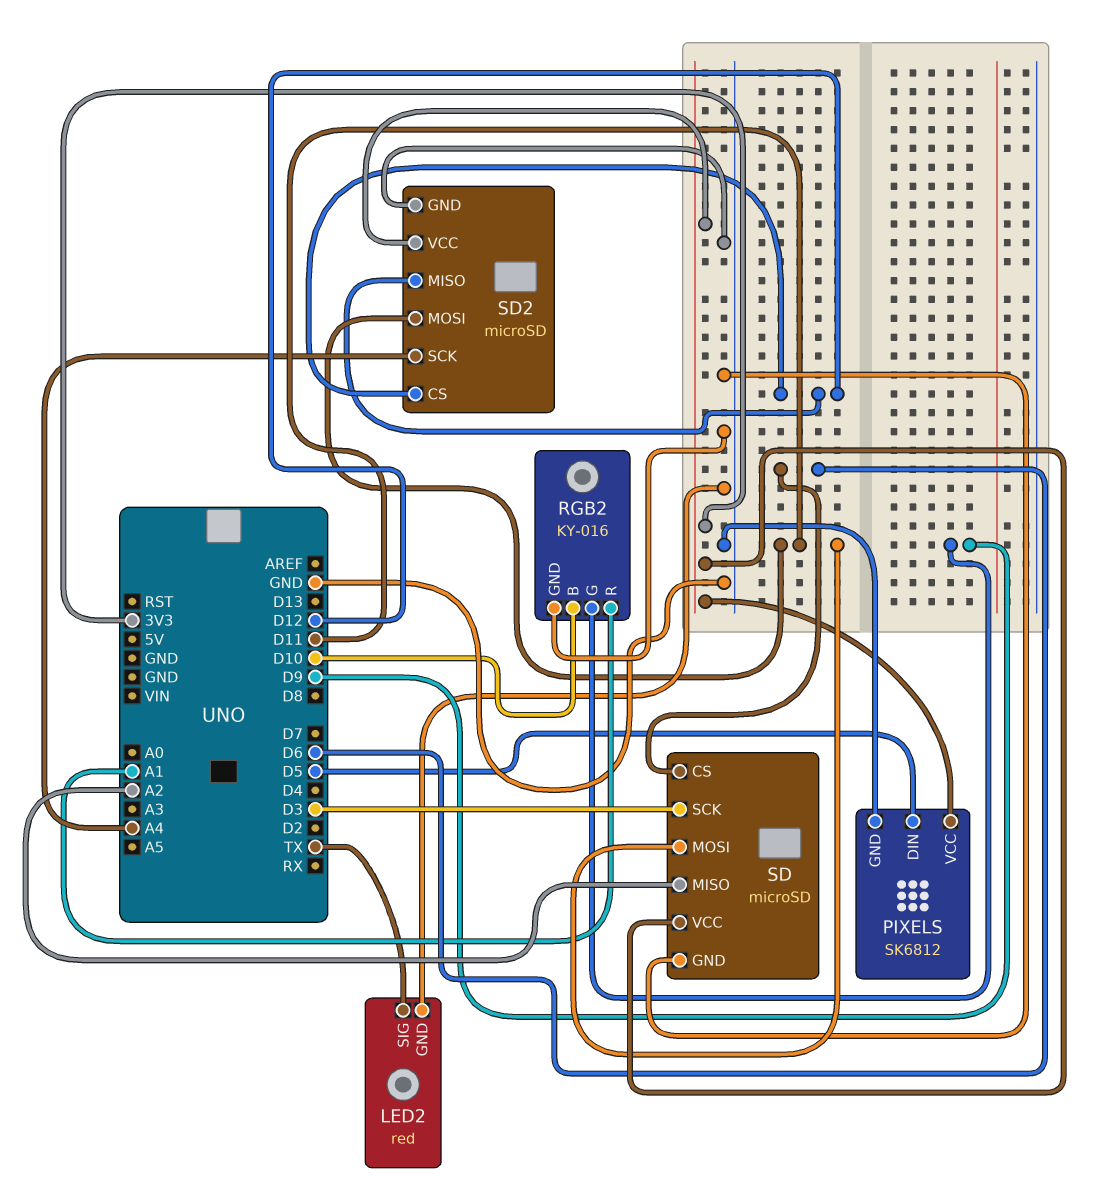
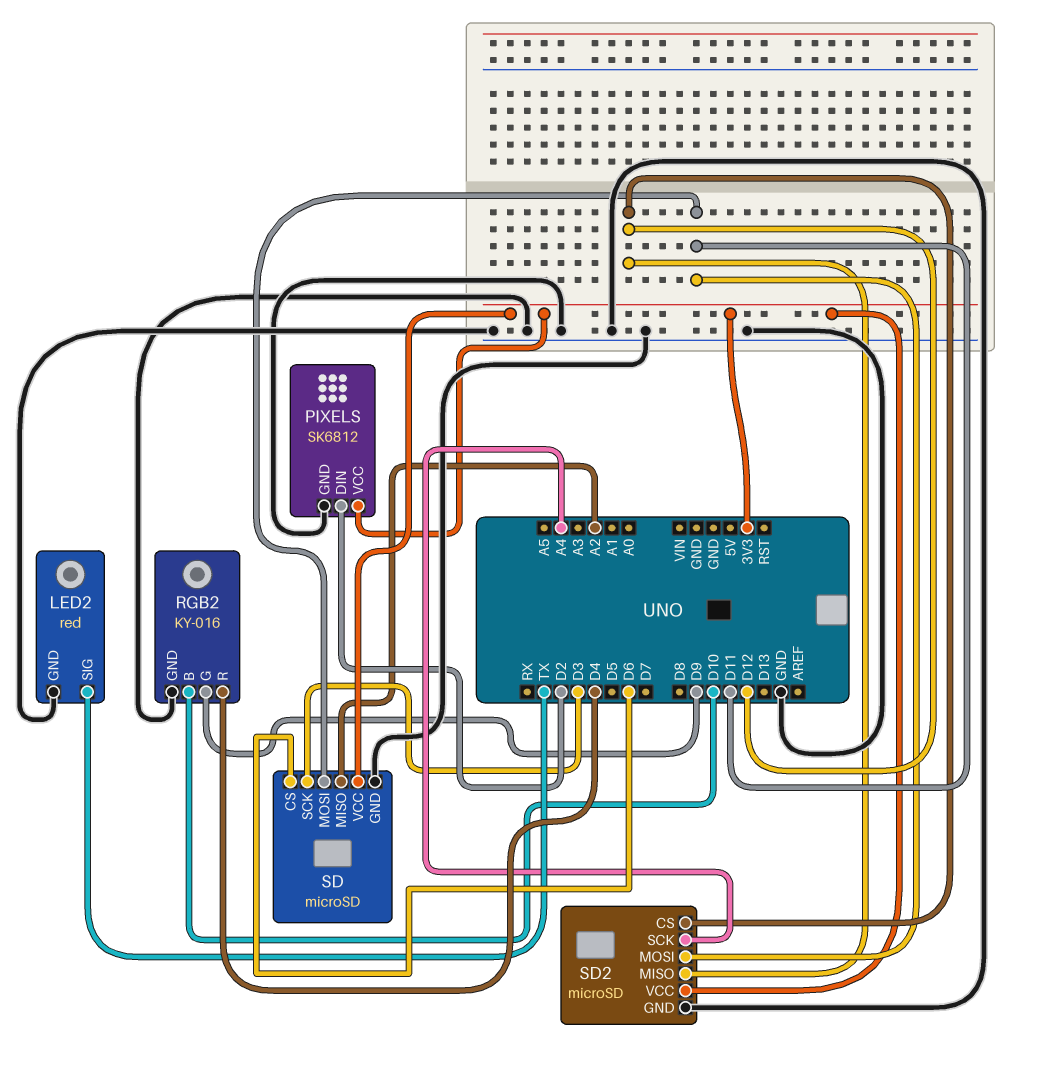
PIXELS pin DIN: D5 -> D2
RGB2 pin R: A1 -> D4

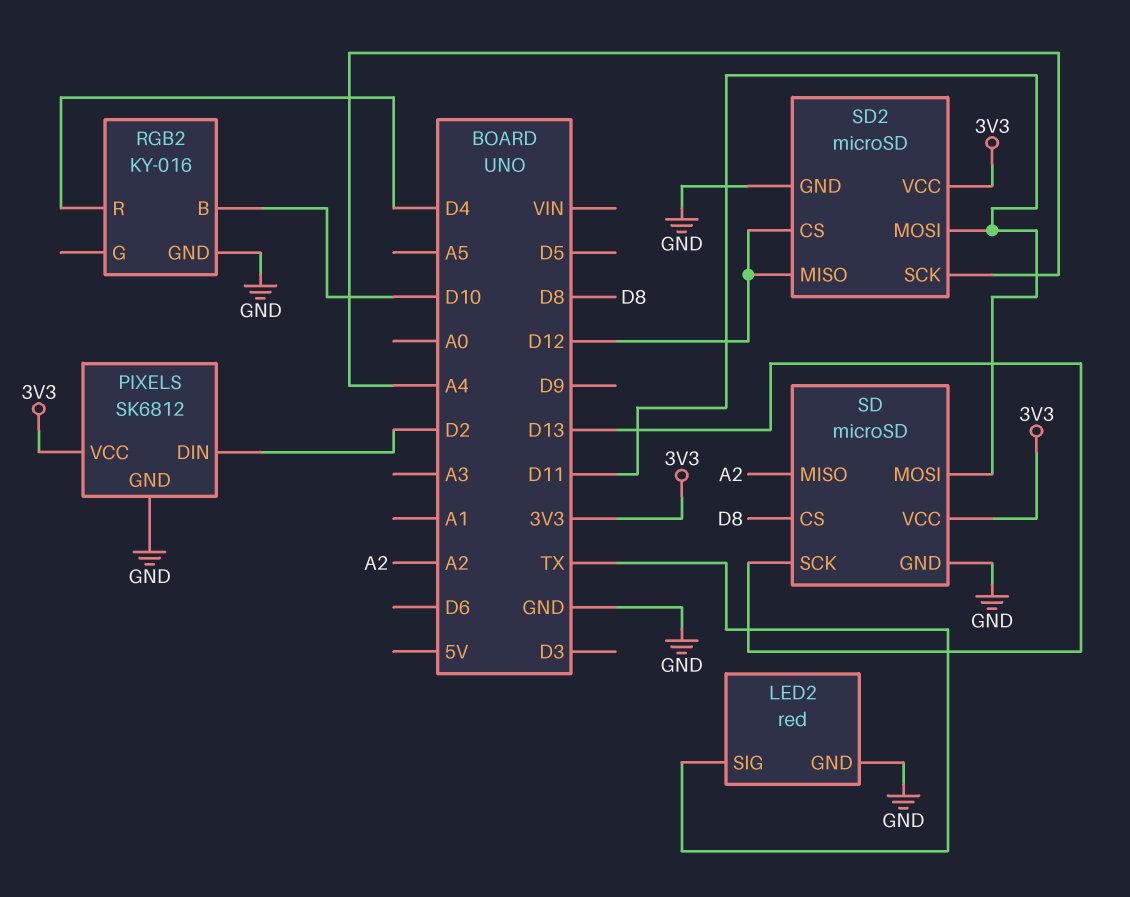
RGB2 pin G: D9 -> none
SD pin CS: D6 -> D8
SD pin SCK: D3 -> D13

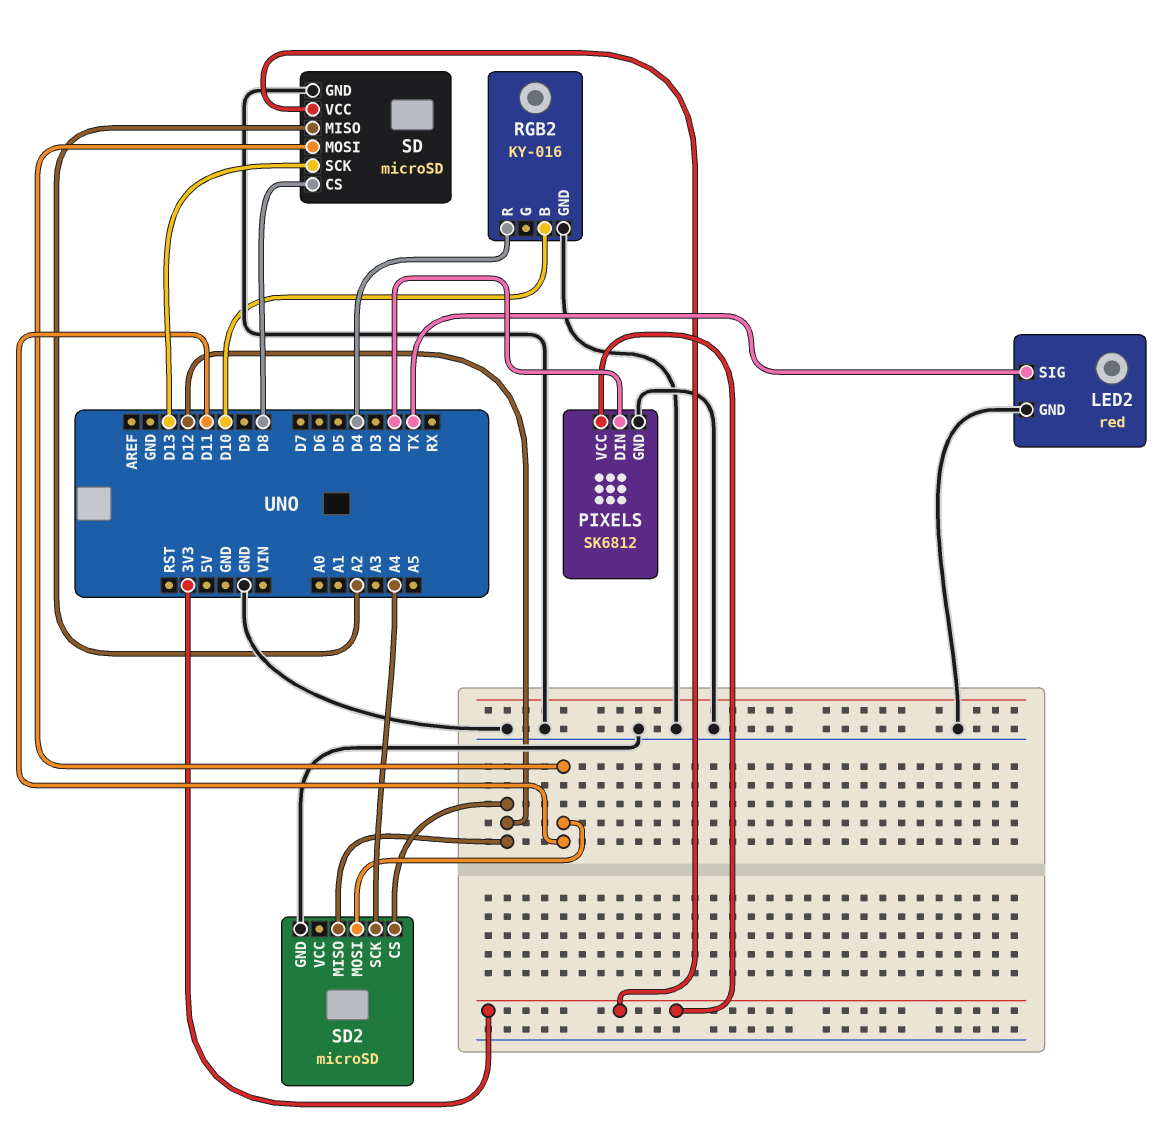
SD2 pin VCC: 3V3 -> none

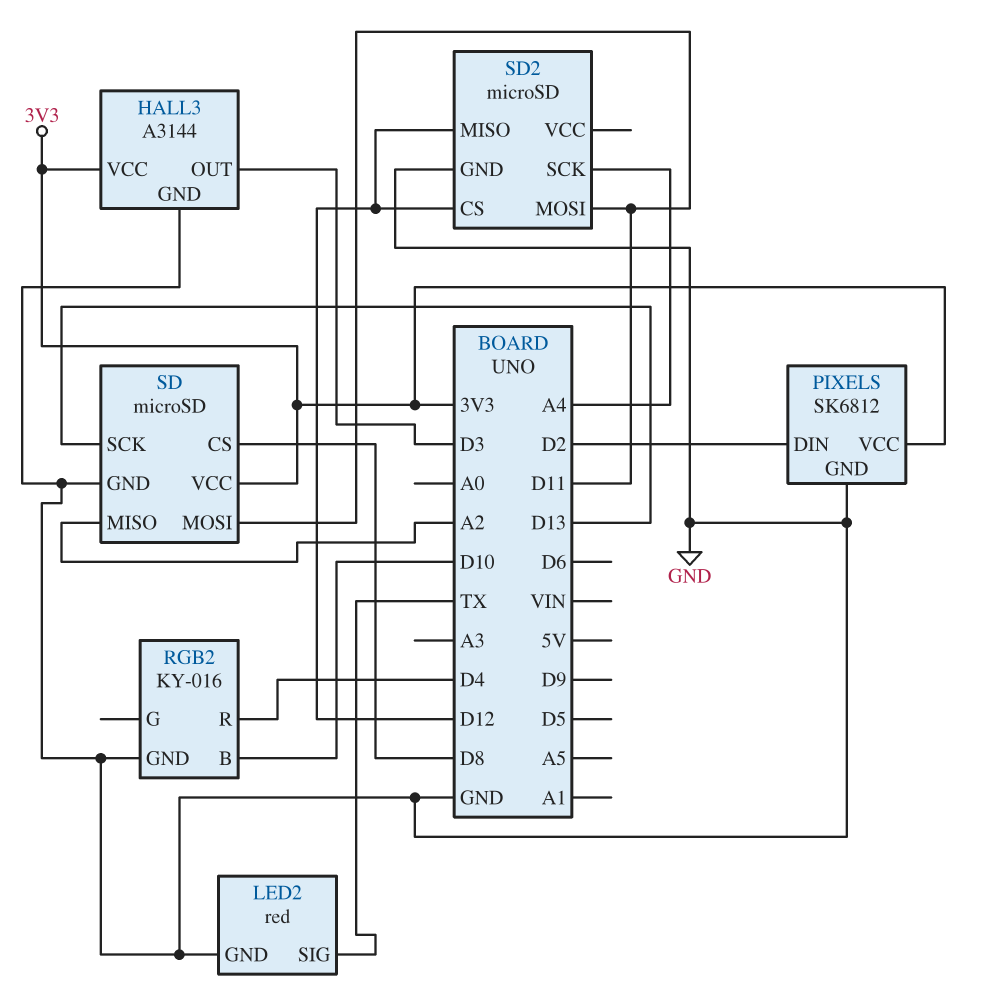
HALL3: none -> A3144
HALL3 pin GND: none -> GND
HALL3 pin OUT: none -> D3
HALL3 pin VCC: none -> 3V3

